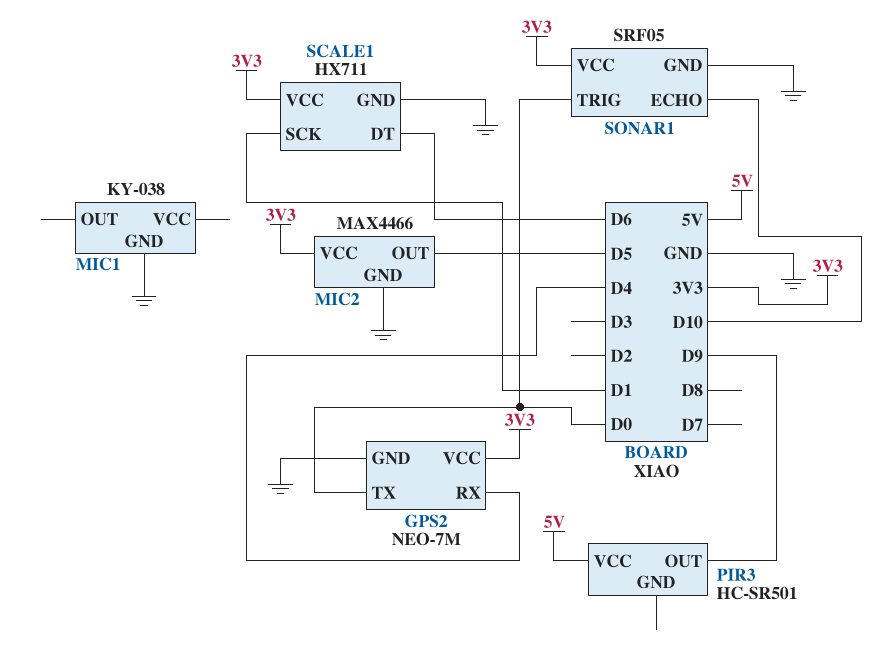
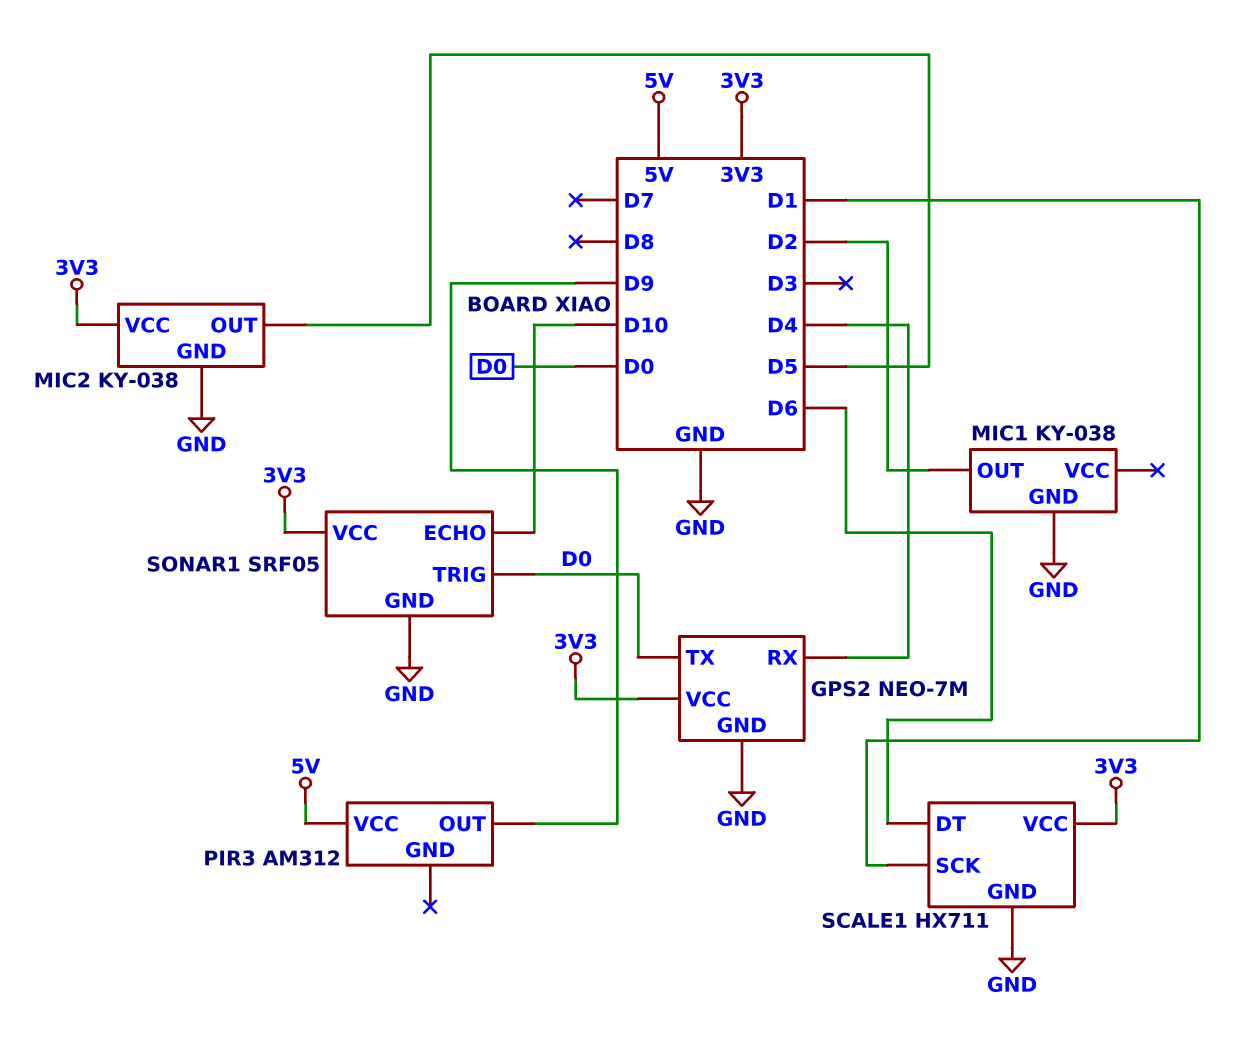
MIC1 pin OUT: none -> D2
MIC2: MAX4466 -> KY-038
PIR3: HC-SR501 -> AM312

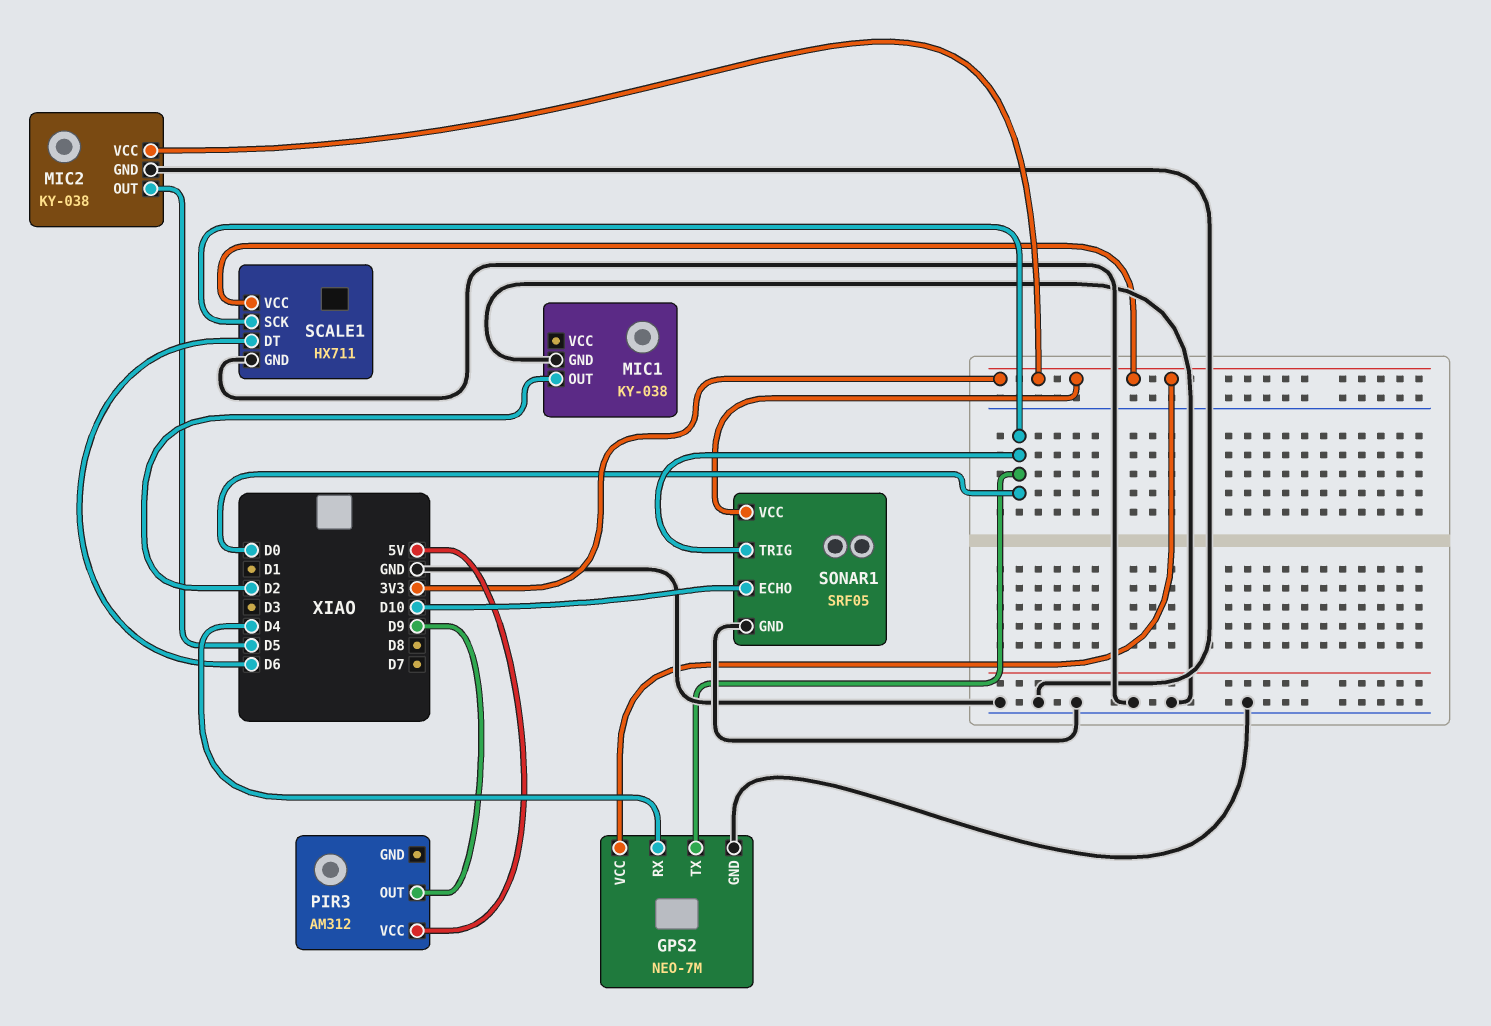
SCALE1 pin SCK: D1 -> D0

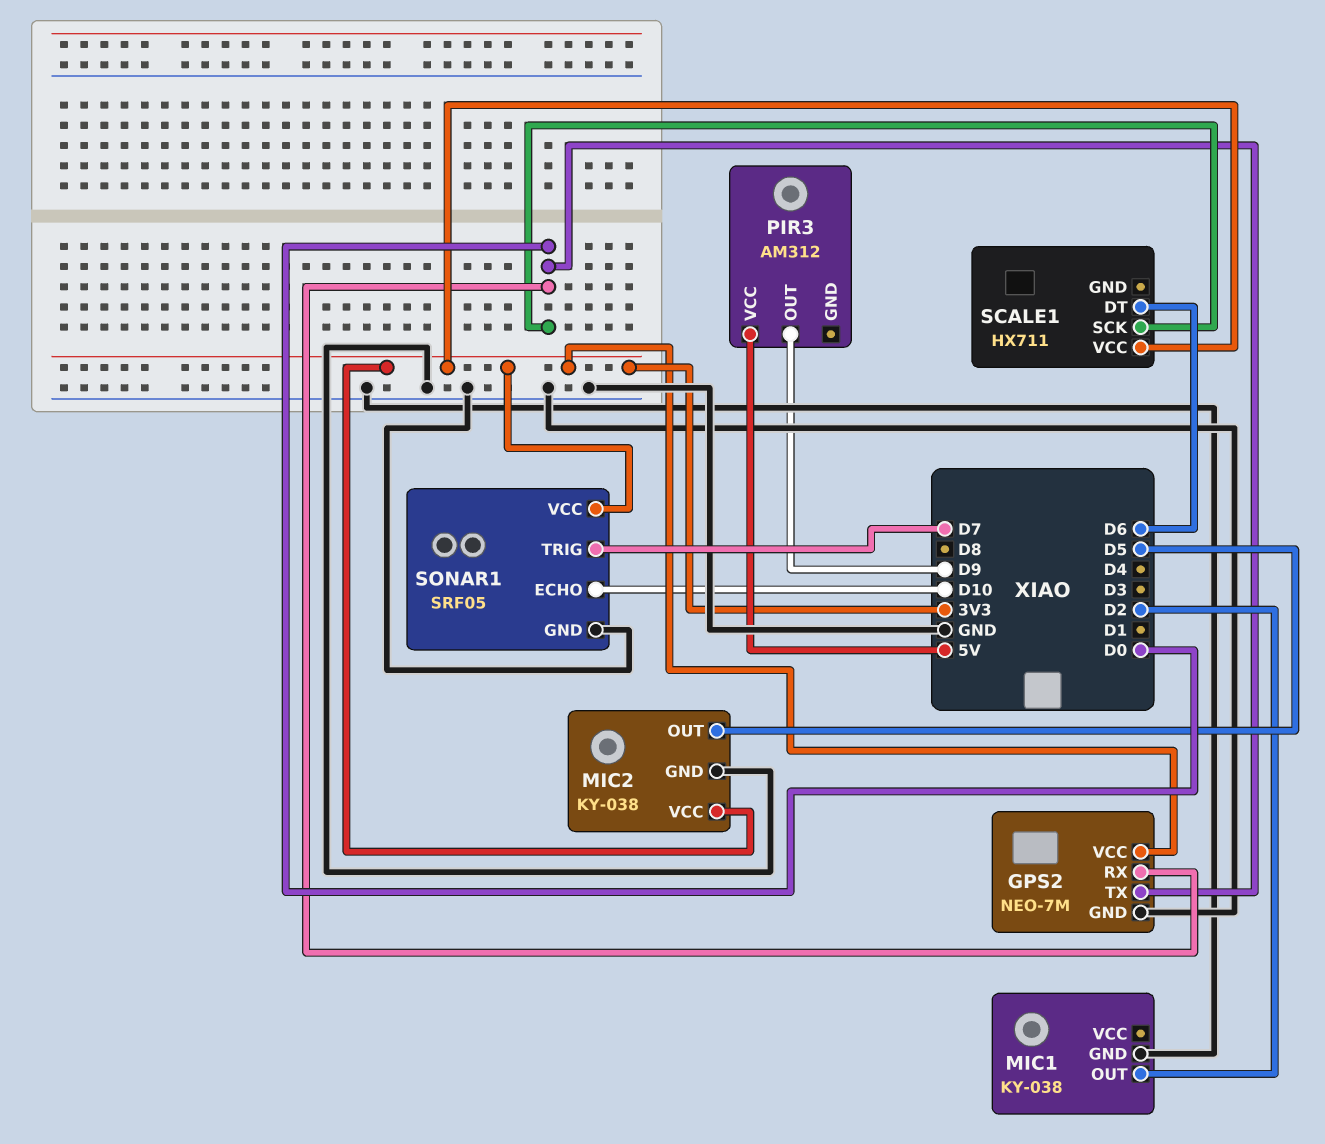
GPS2 pin RX: D4 -> D0
SCALE1 pin GND: GND -> none
SONAR1 pin TRIG: D0 -> D7

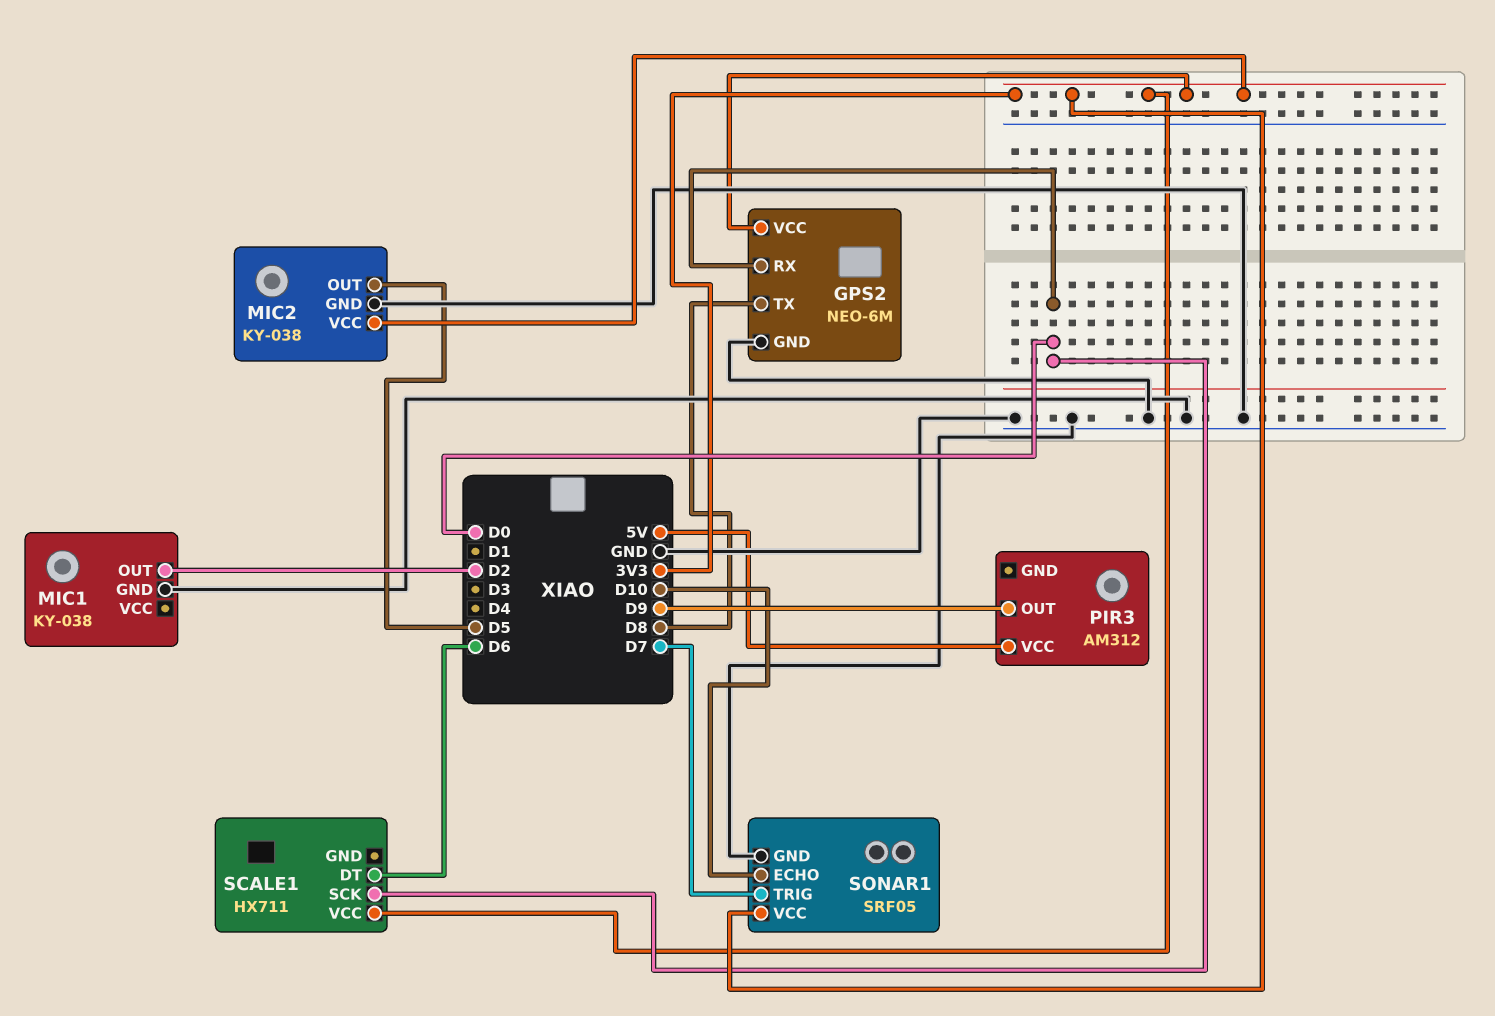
GPS2: NEO-7M -> NEO-6M
GPS2 pin TX: D0 -> D8

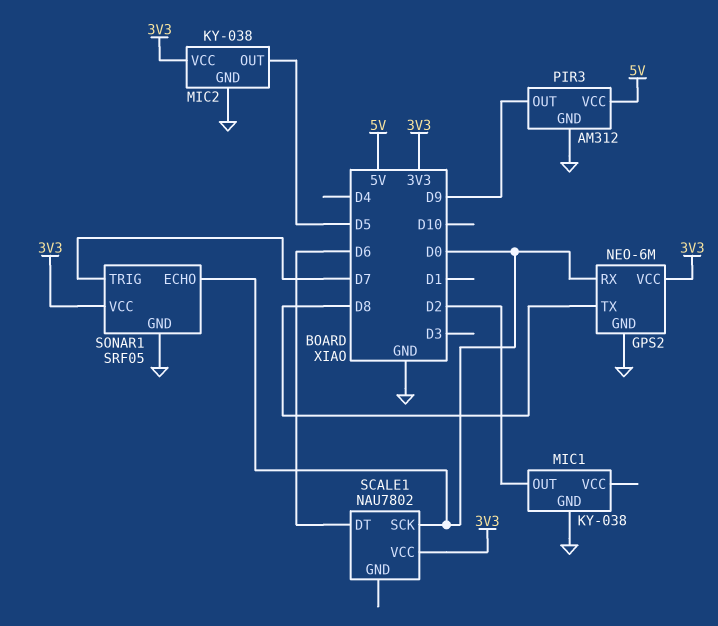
PIR3 pin GND: none -> GND
SCALE1: HX711 -> NAU7802
SONAR1 pin ECHO: D10 -> D0

